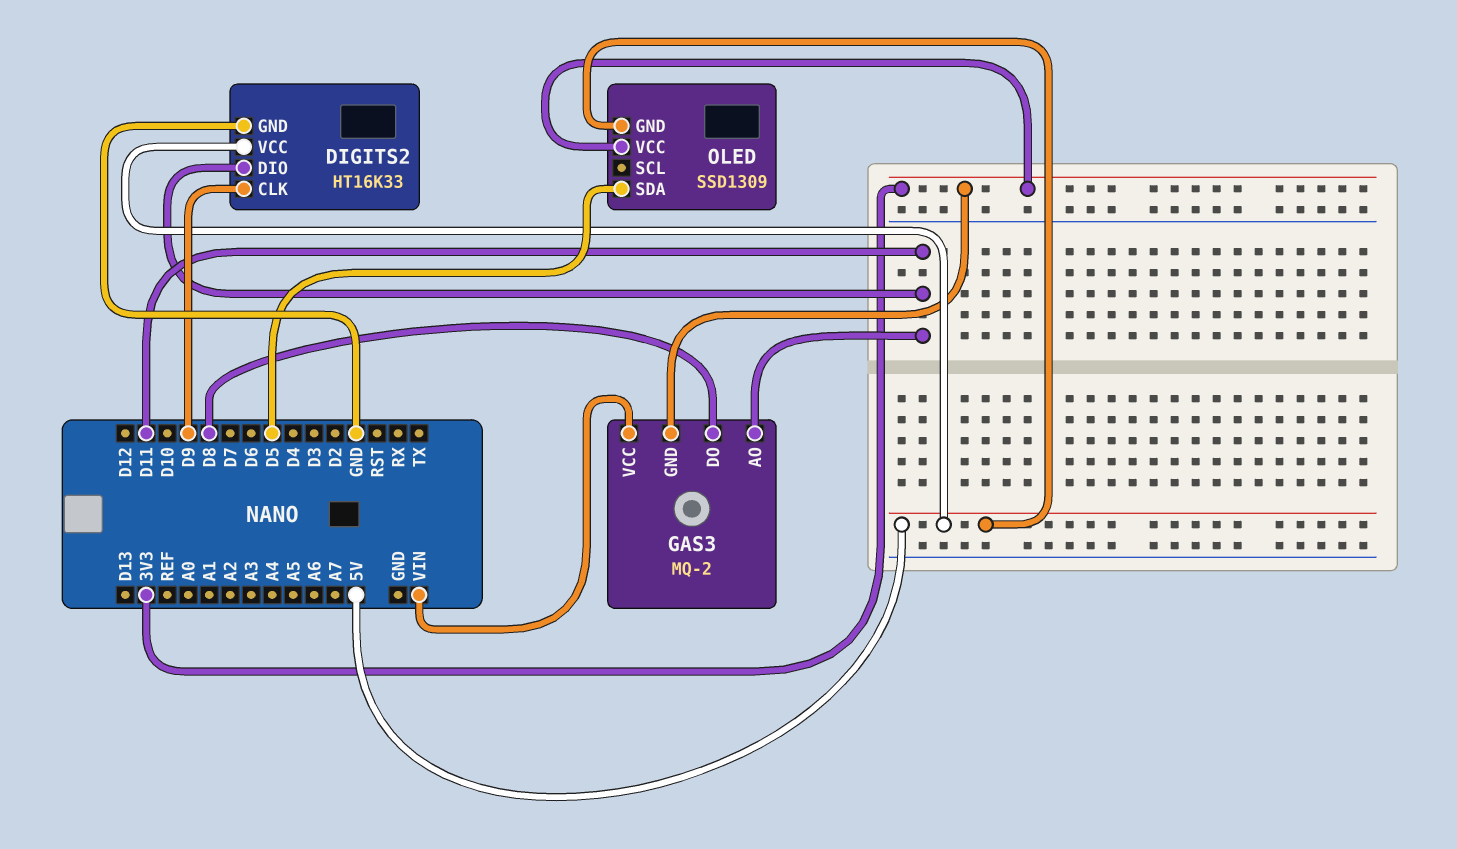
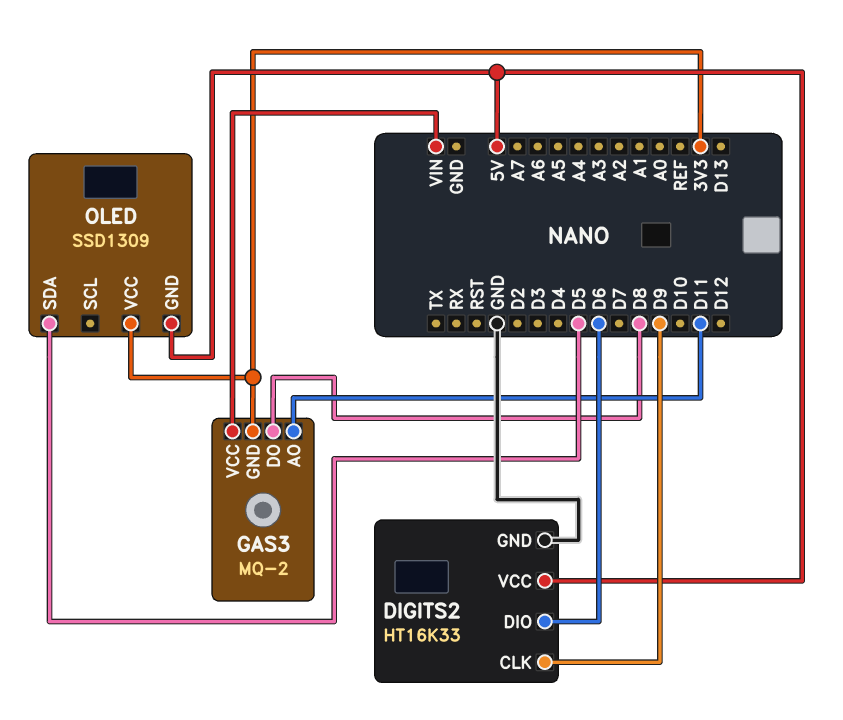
DIGITS2 pin DIO: D11 -> D6

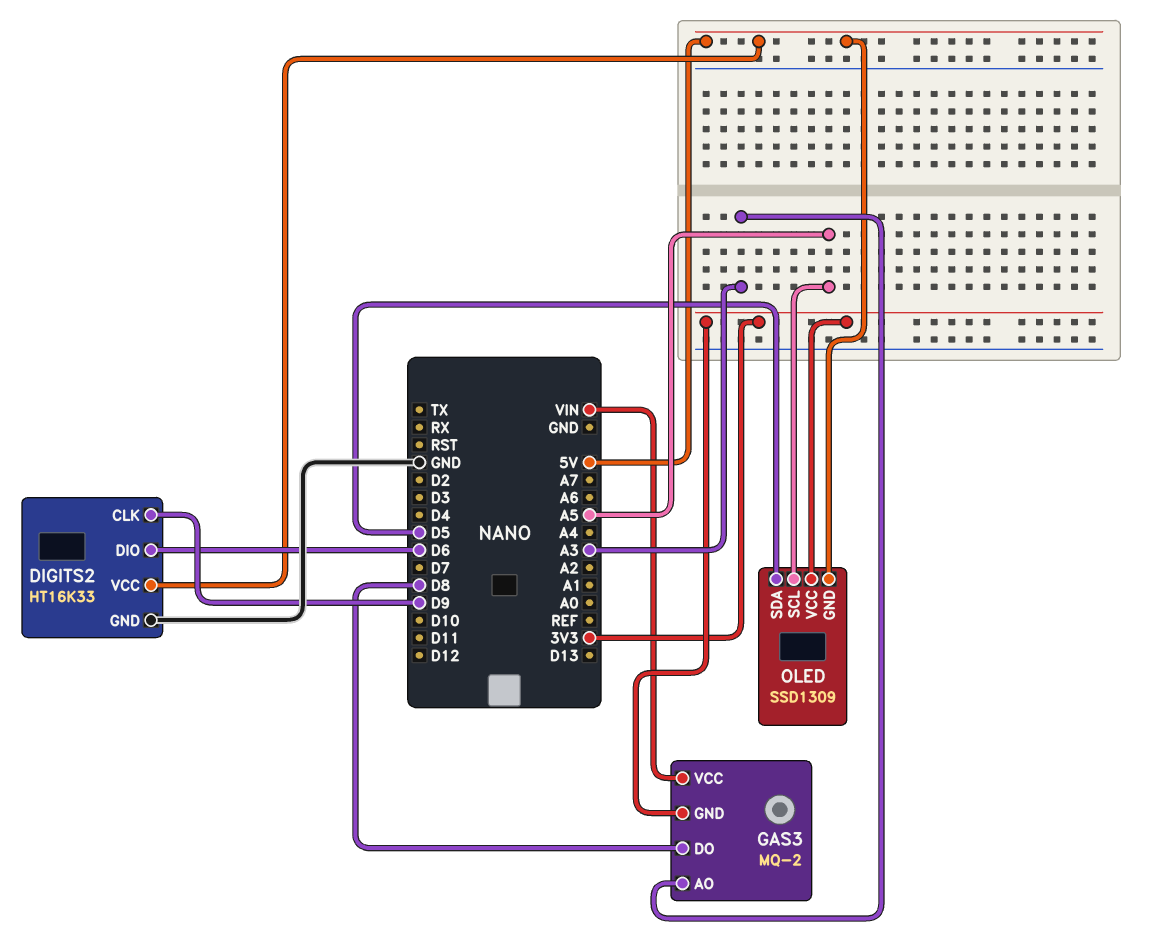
GAS3 pin AO: D11 -> A3
OLED pin SCL: none -> A5

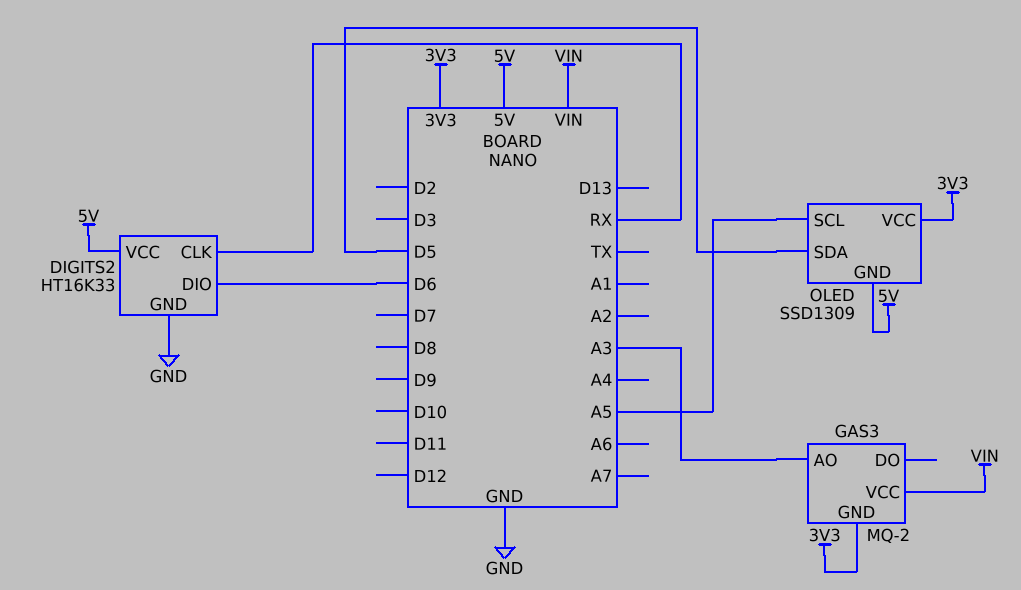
DIGITS2 pin CLK: D9 -> RX
GAS3 pin DO: D8 -> none

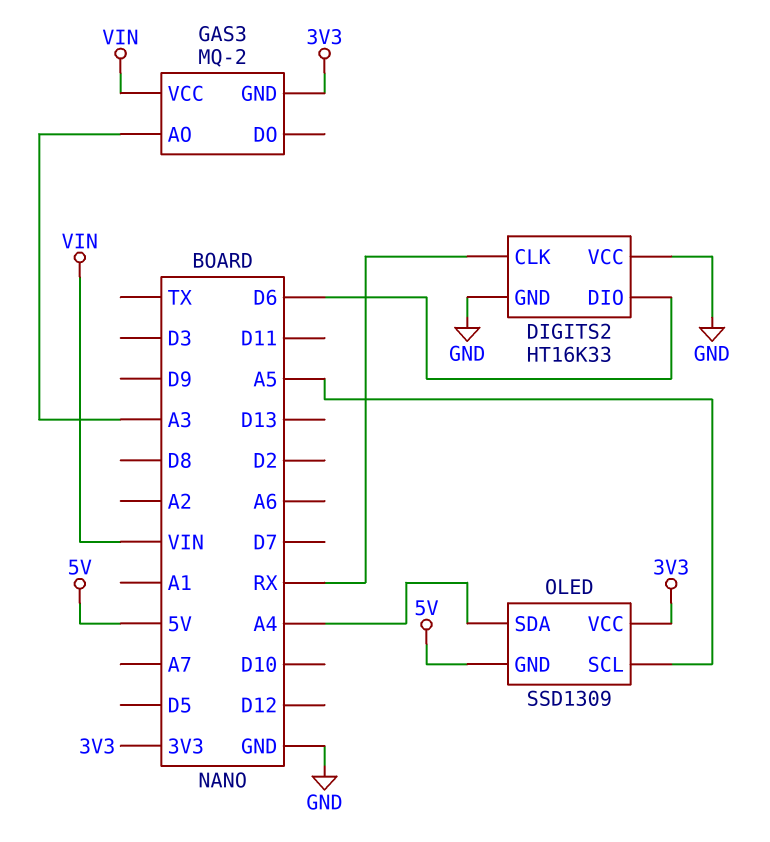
DIGITS2 pin VCC: 5V -> GND
OLED pin SDA: D5 -> A4

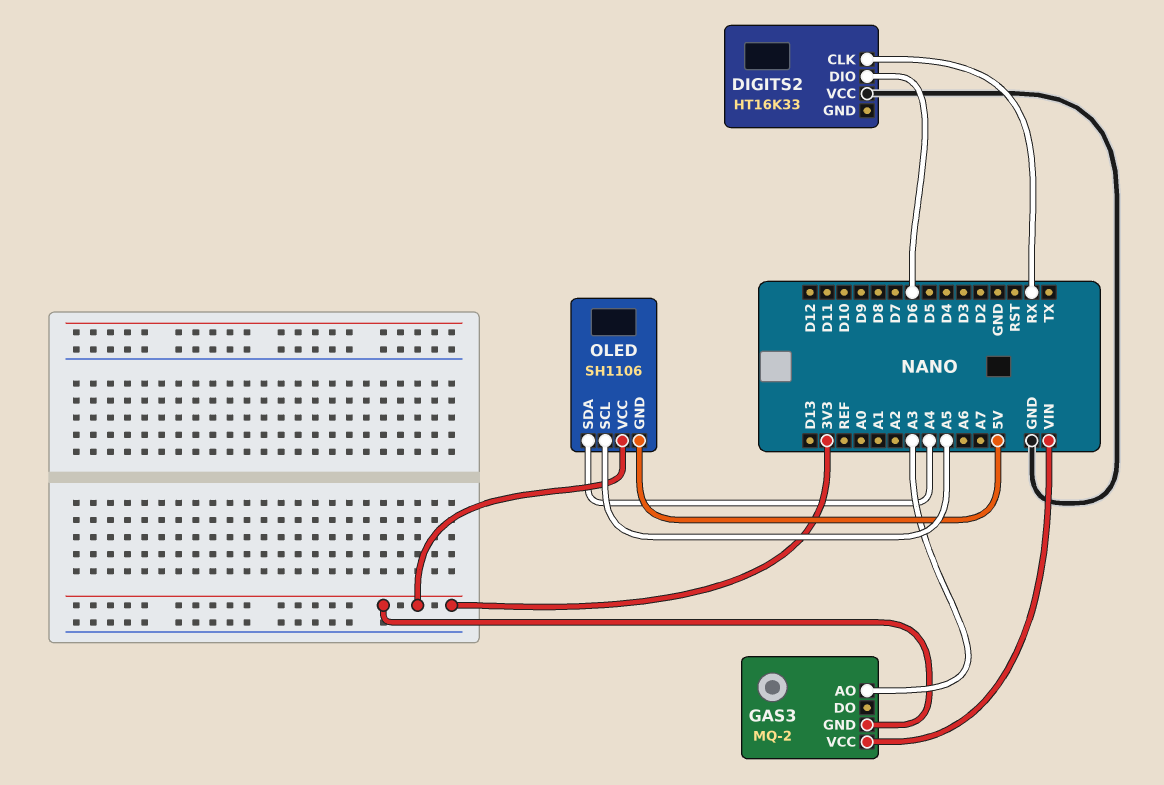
DIGITS2 pin GND: GND -> none
OLED: SSD1309 -> SH1106

